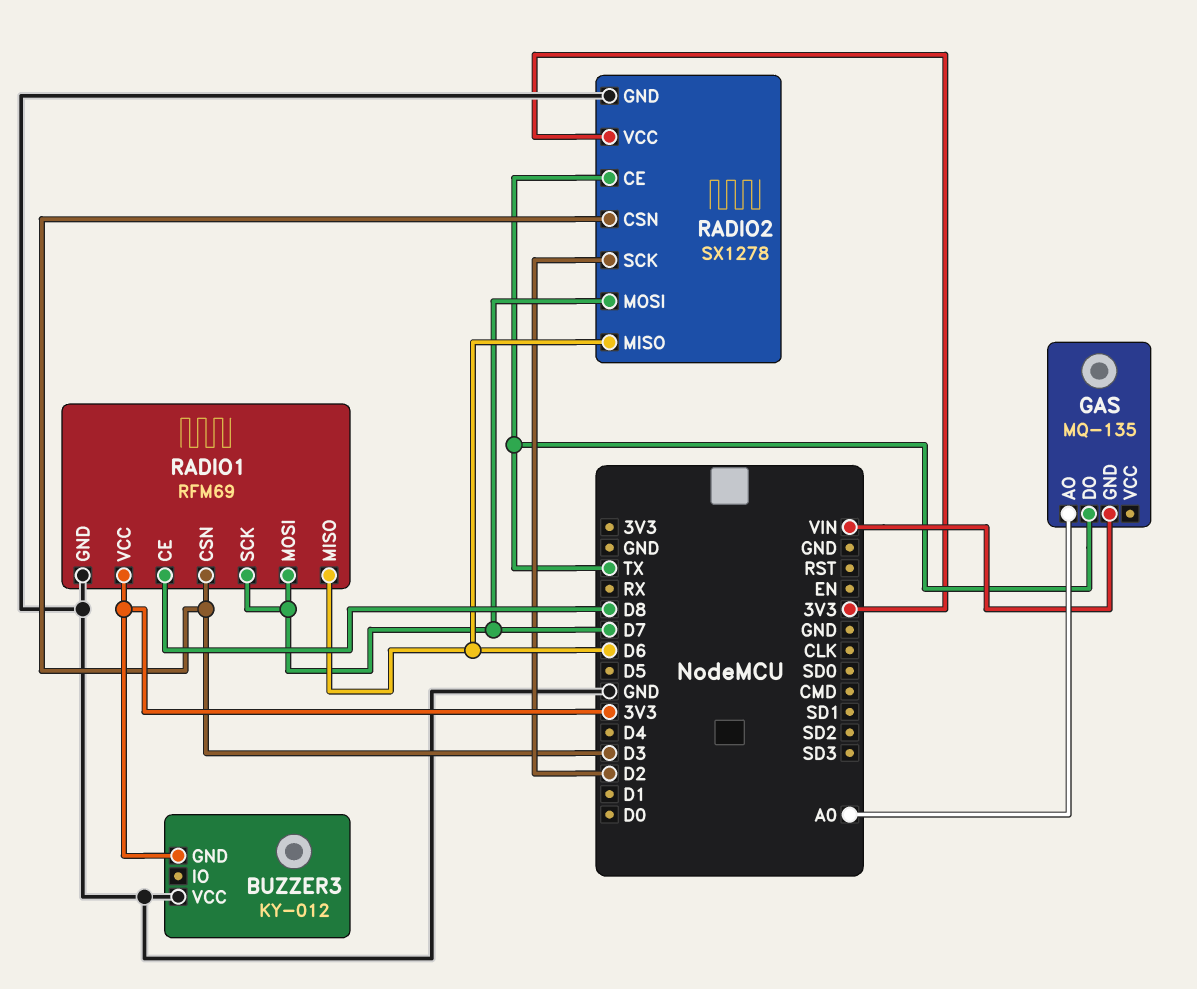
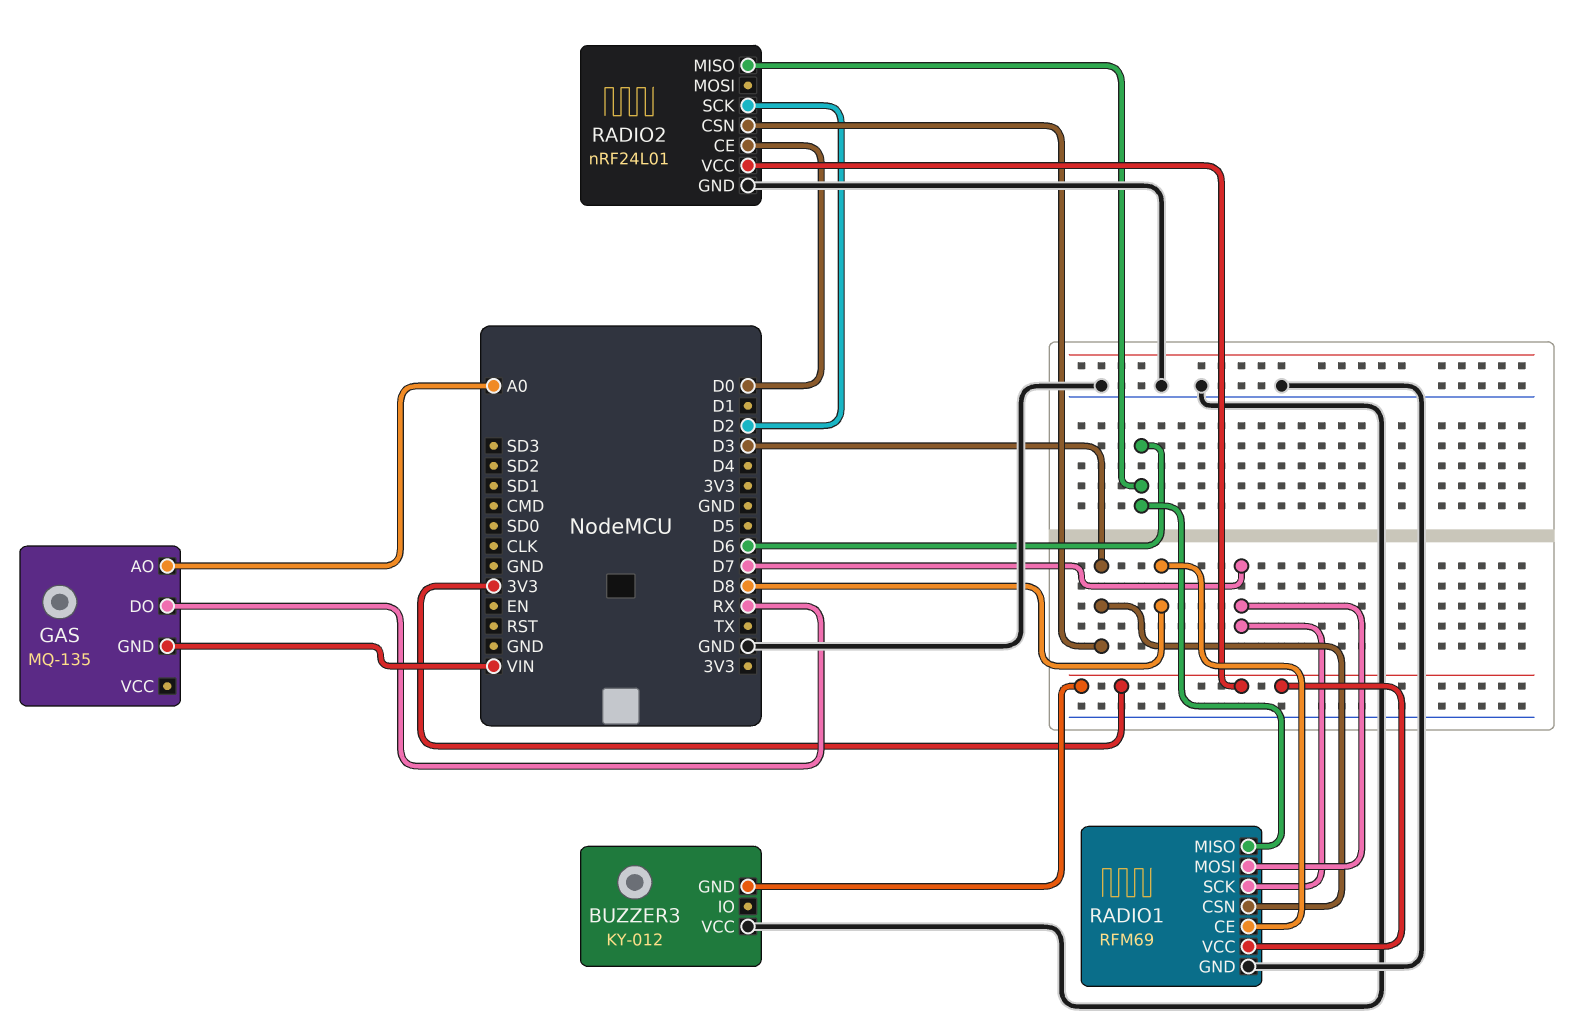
GAS pin DO: TX -> RX
RADIO2: SX1278 -> nRF24L01
RADIO2 pin CE: TX -> D0
RADIO2 pin MOSI: D7 -> none

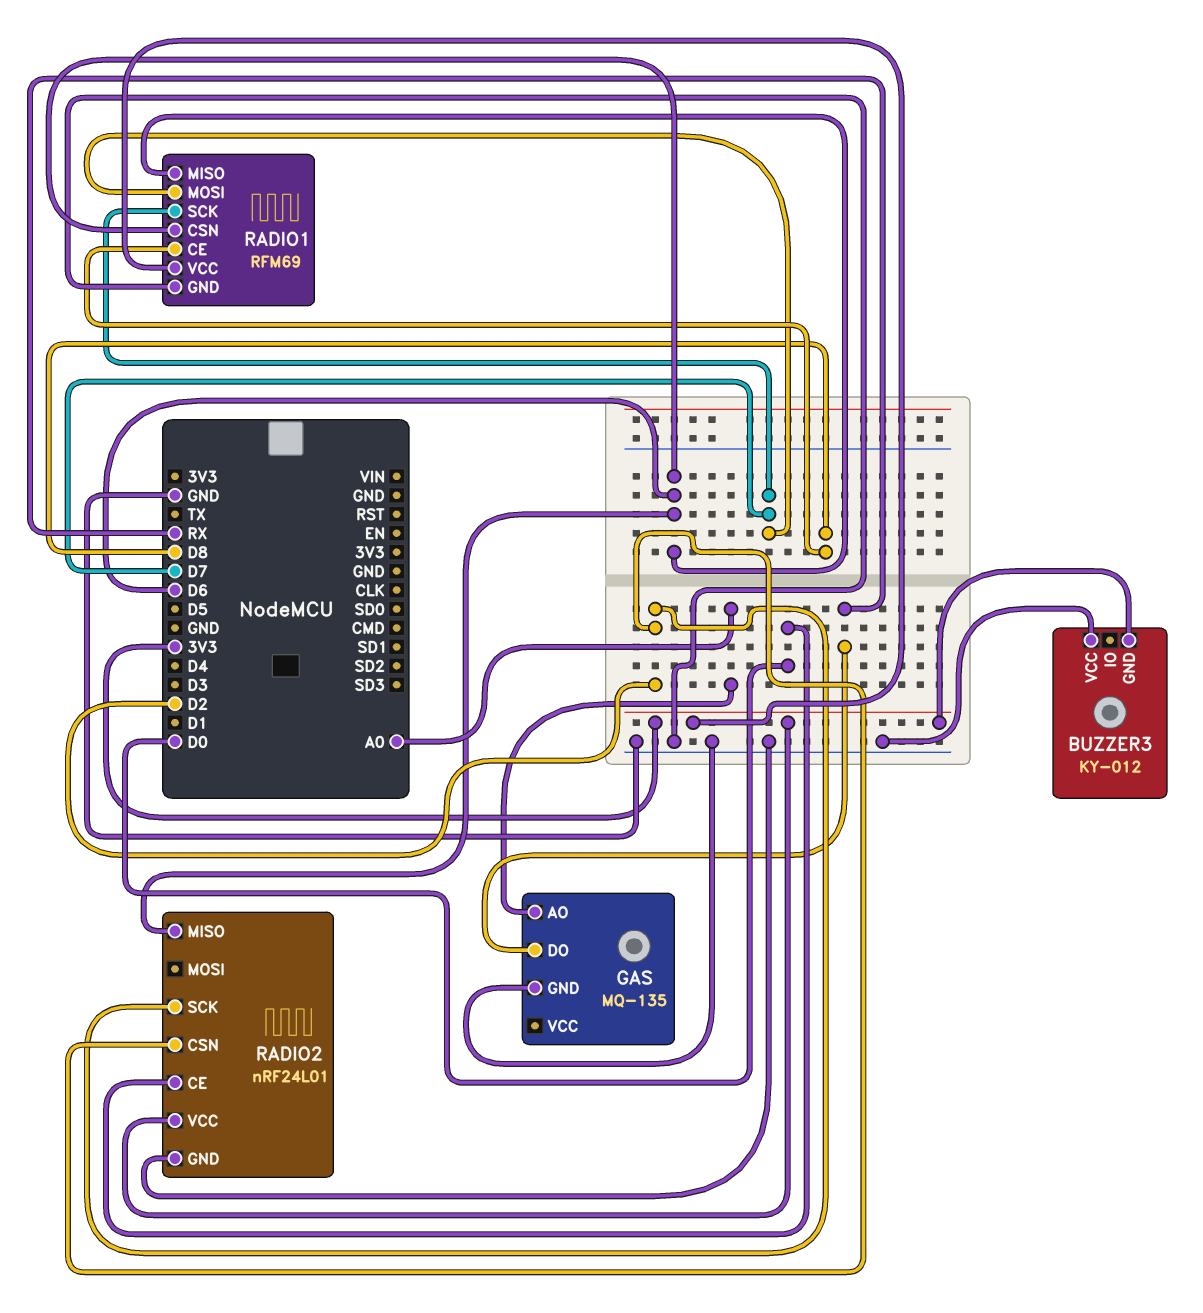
GAS pin GND: VIN -> GND
RADIO1 pin CSN: D3 -> D6
RADIO2 pin CSN: D3 -> D2

